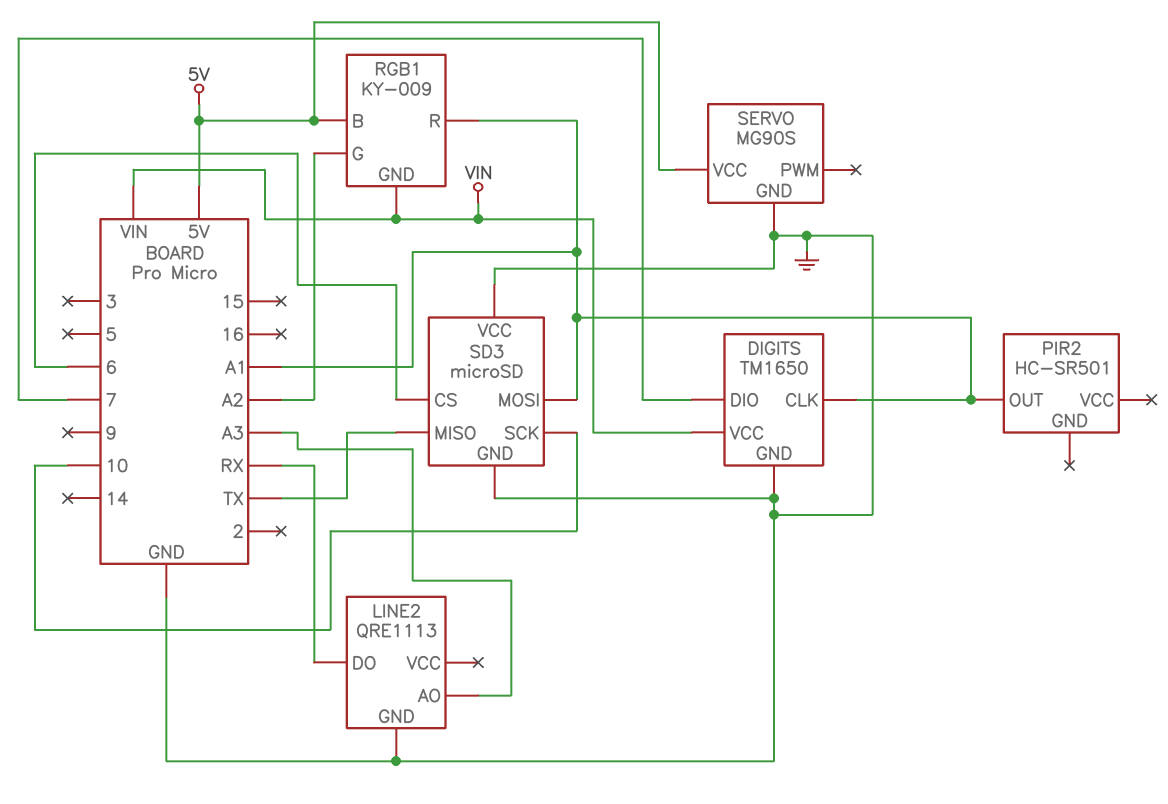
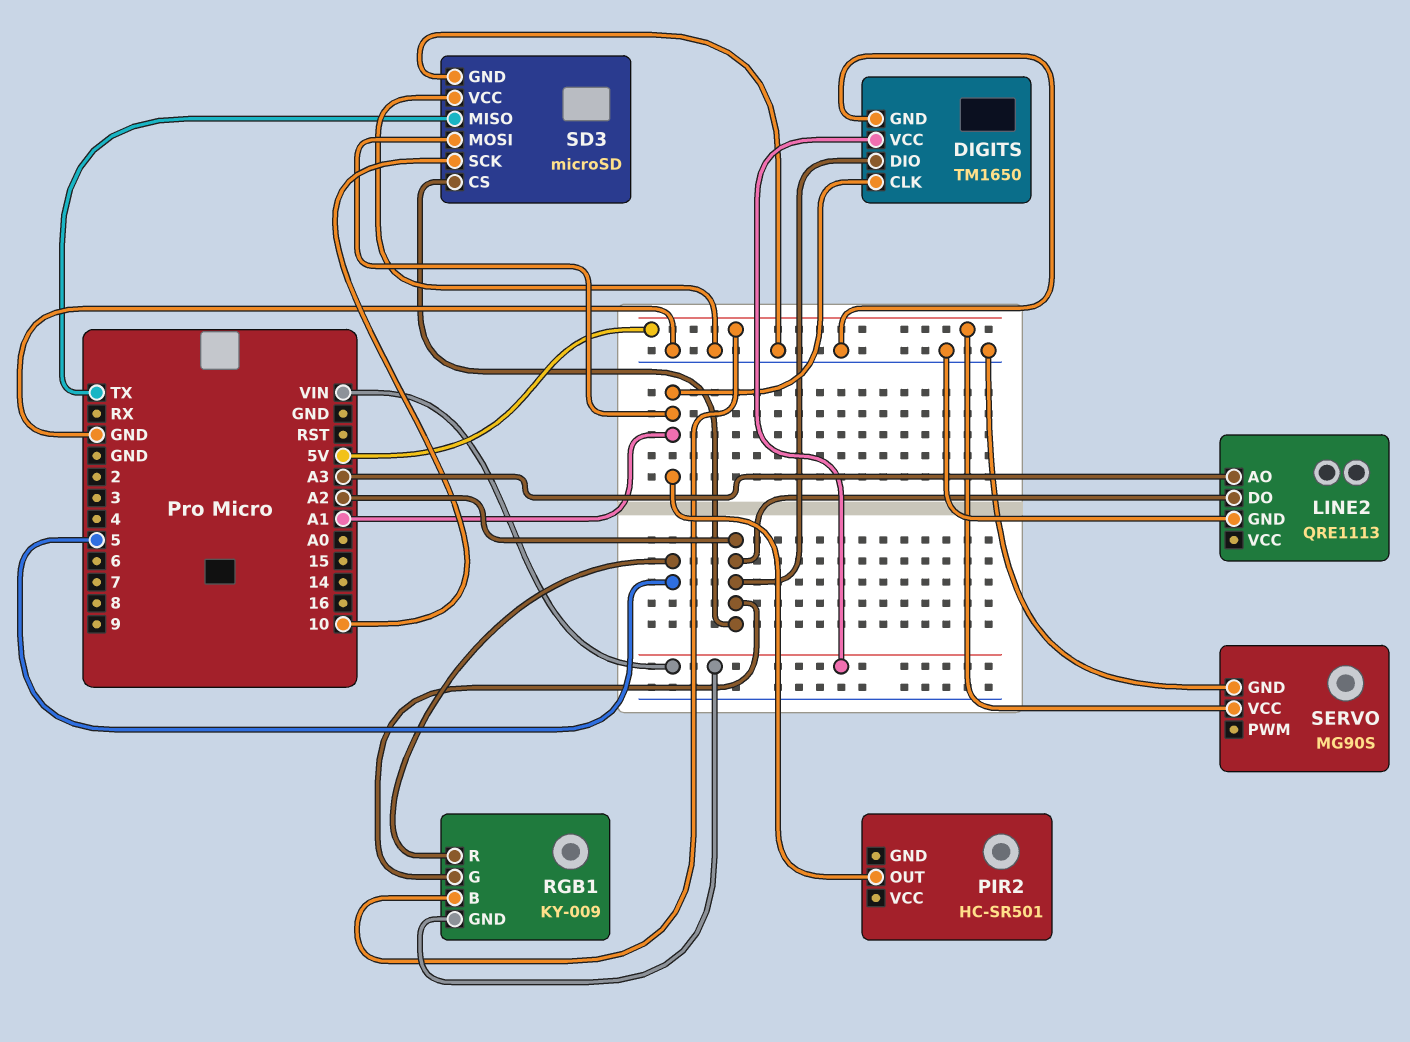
DIGITS pin DIO: 7 -> A2
LINE2 pin DO: RX -> A2
RGB1 pin R: A1 -> 5
SD3 pin CS: 6 -> A2

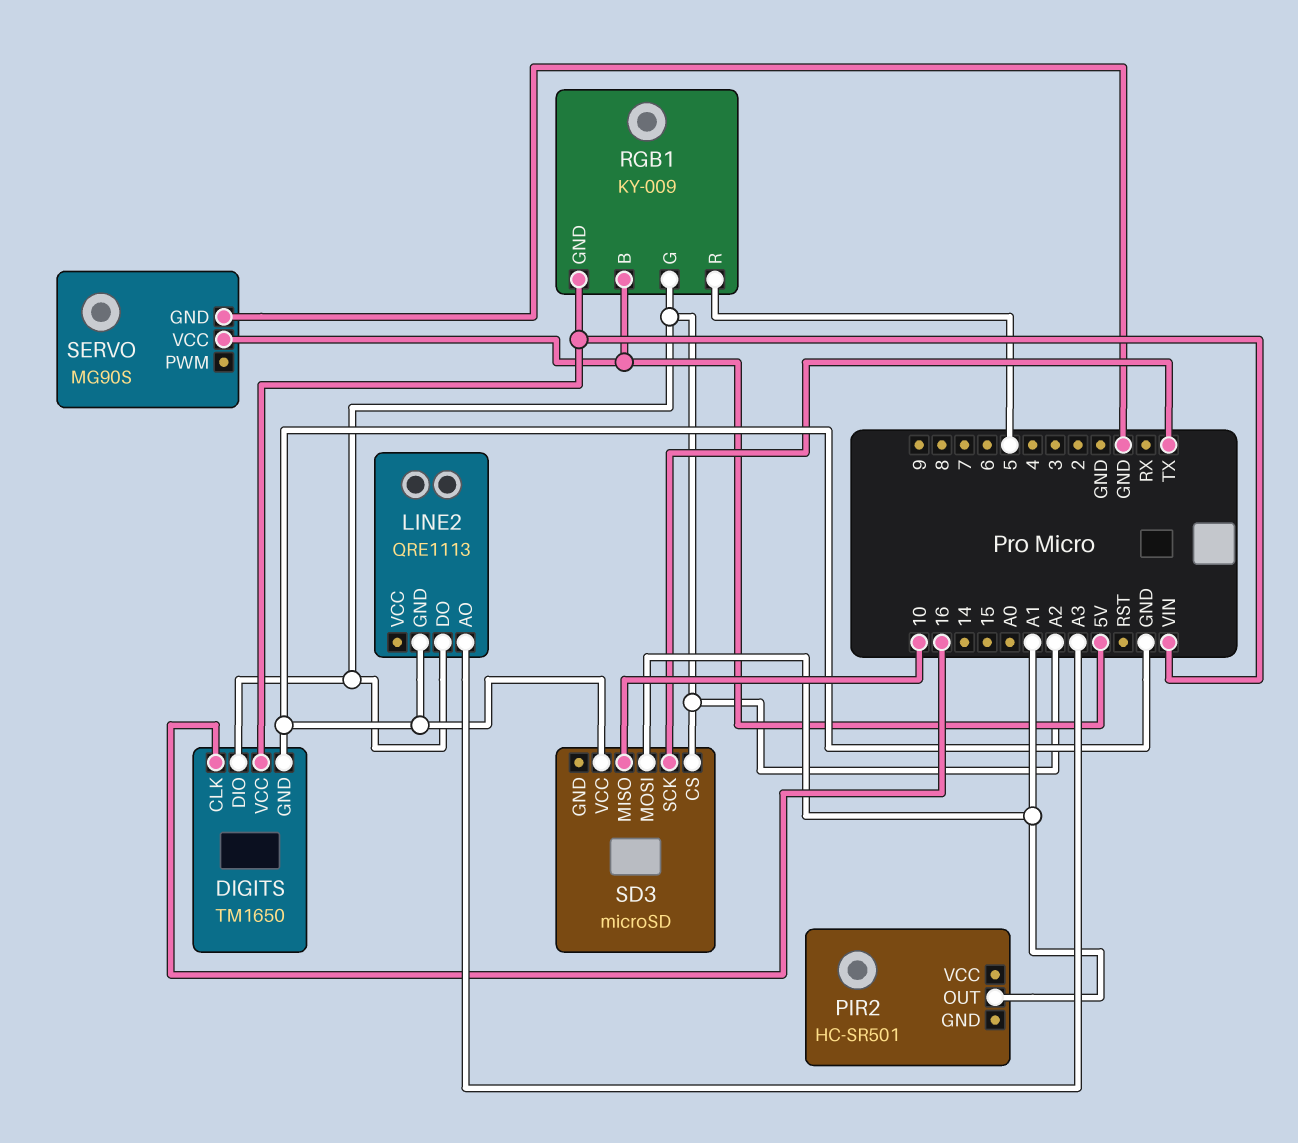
DIGITS pin CLK: A1 -> 16
SD3 pin GND: GND -> none
SD3 pin MISO: TX -> 10
SD3 pin SCK: 10 -> TX

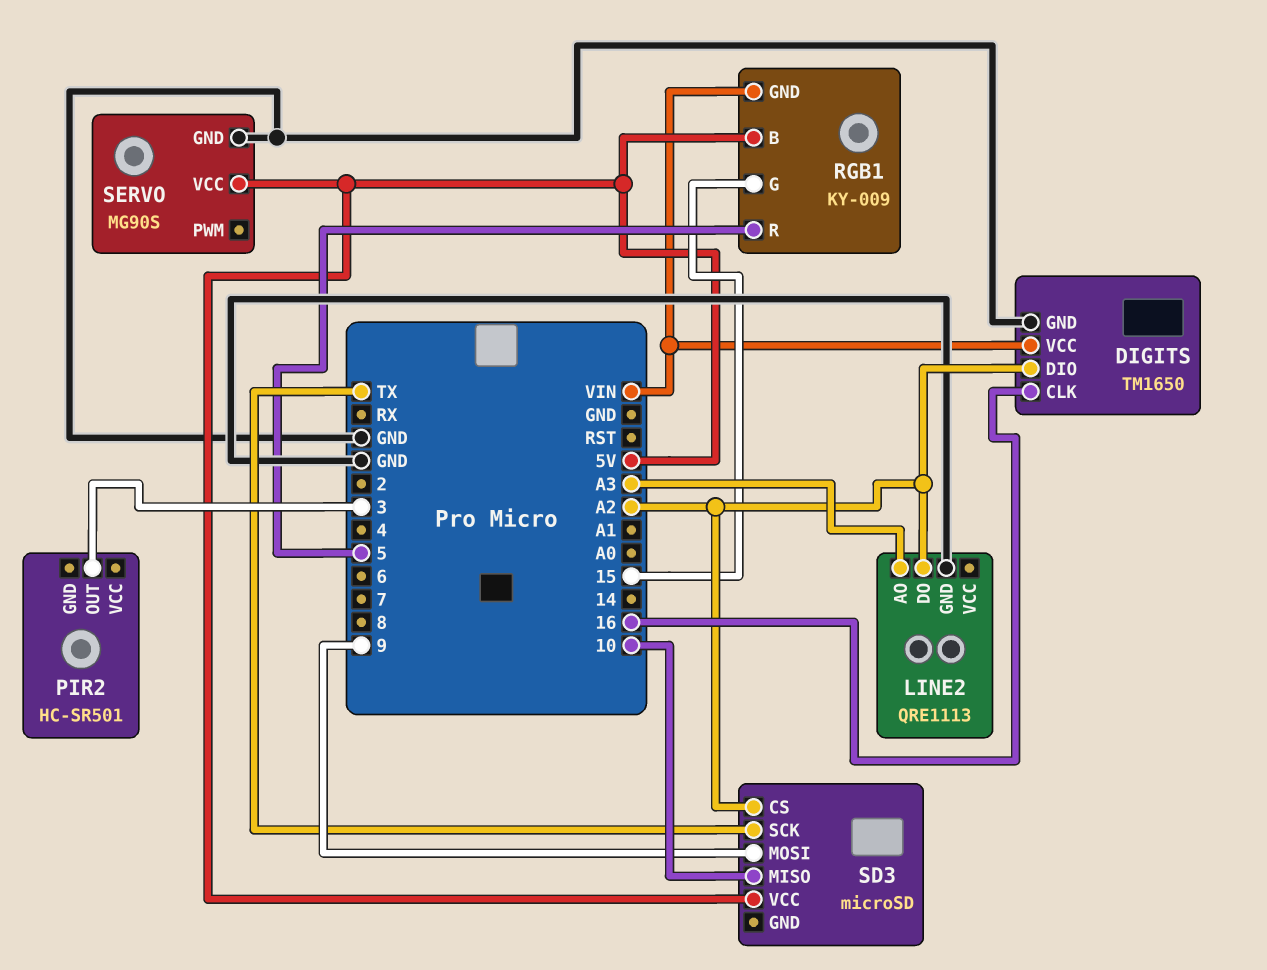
PIR2 pin OUT: A1 -> 3
RGB1 pin G: A2 -> 15
SD3 pin MOSI: A1 -> 9
SD3 pin VCC: GND -> 5V

